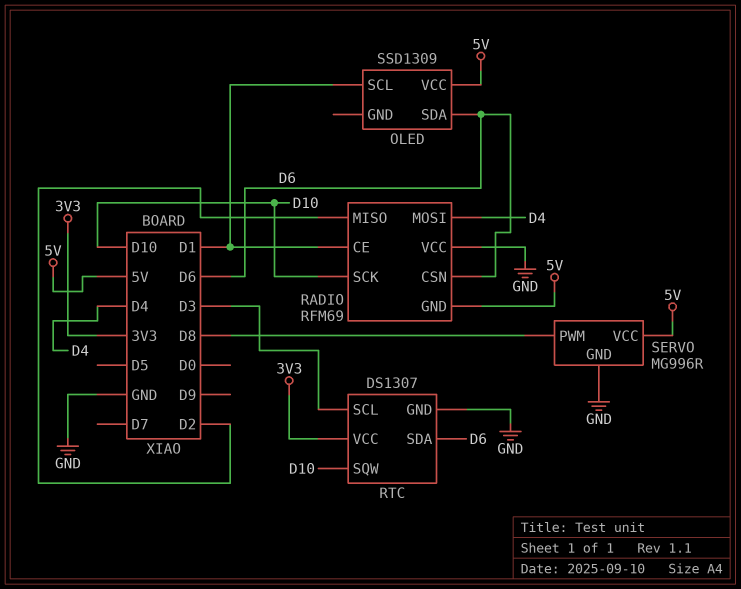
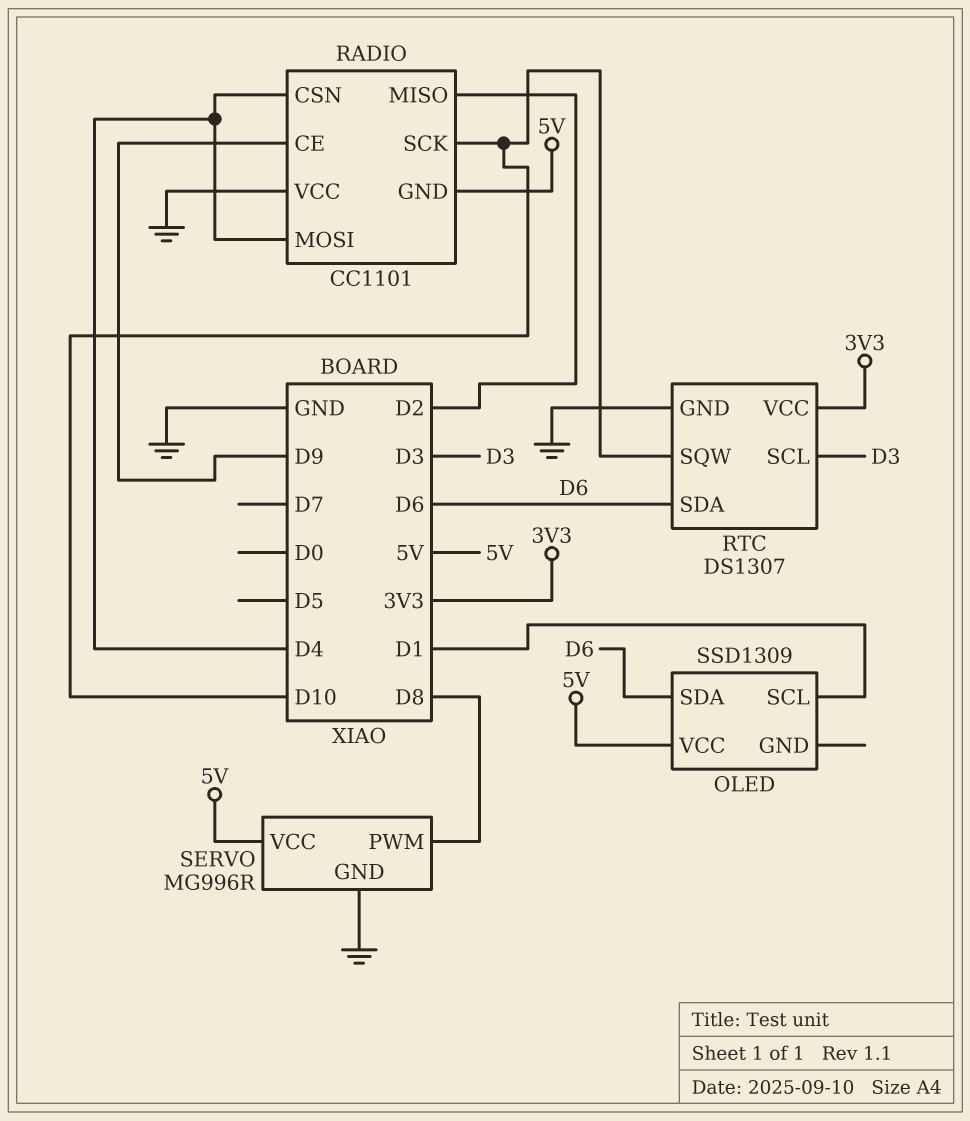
RADIO: RFM69 -> CC1101
RADIO pin CE: D1 -> D9
RADIO pin CSN: D6 -> D4

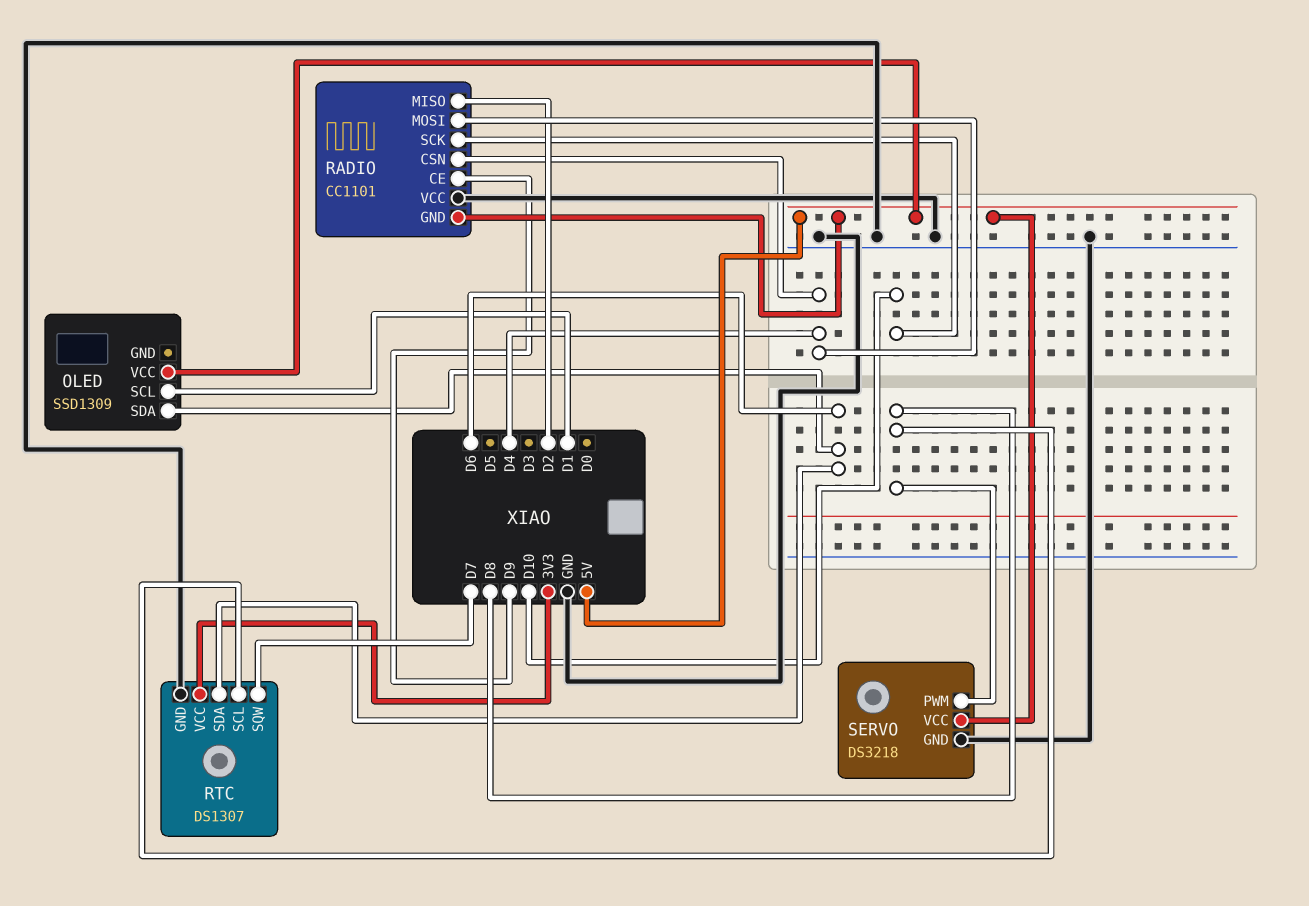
RTC pin SCL: D3 -> D8
RTC pin SQW: D10 -> D7
SERVO: MG996R -> DS3218

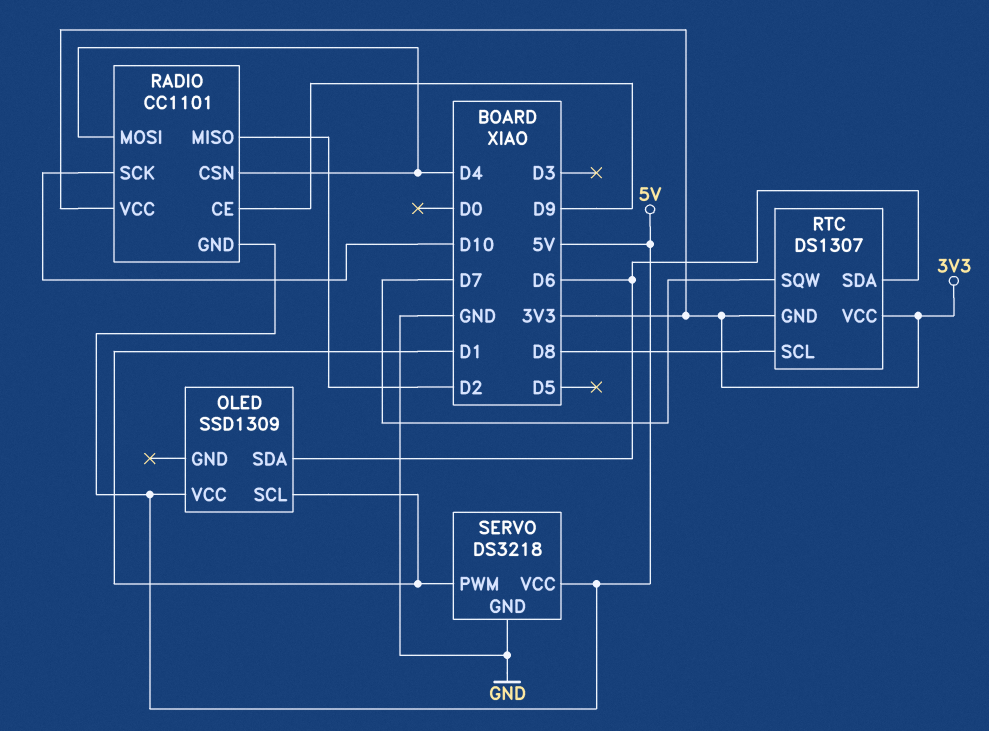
RADIO pin VCC: GND -> 3V3
RTC pin GND: GND -> 3V3
SERVO pin PWM: D8 -> D1

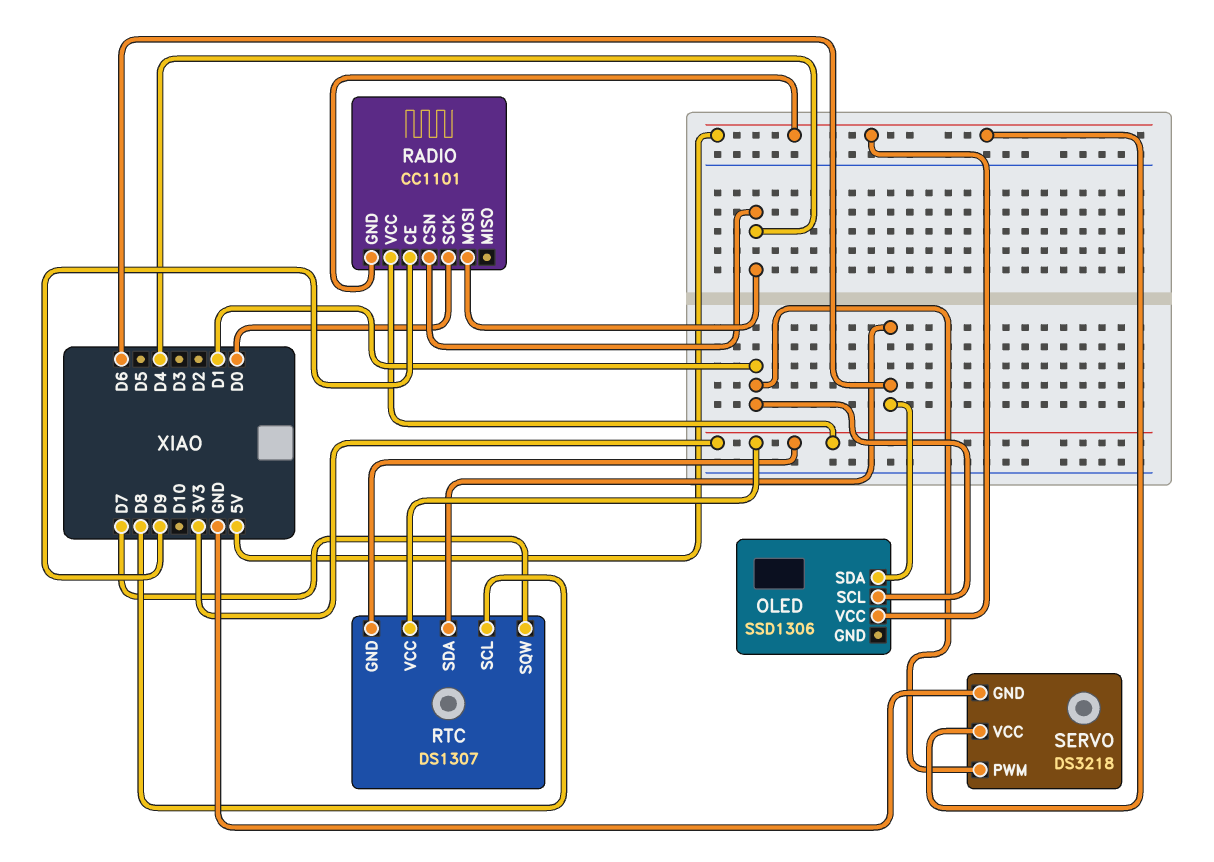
OLED: SSD1309 -> SSD1306
RADIO pin MISO: D2 -> none
RADIO pin SCK: D10 -> D0

